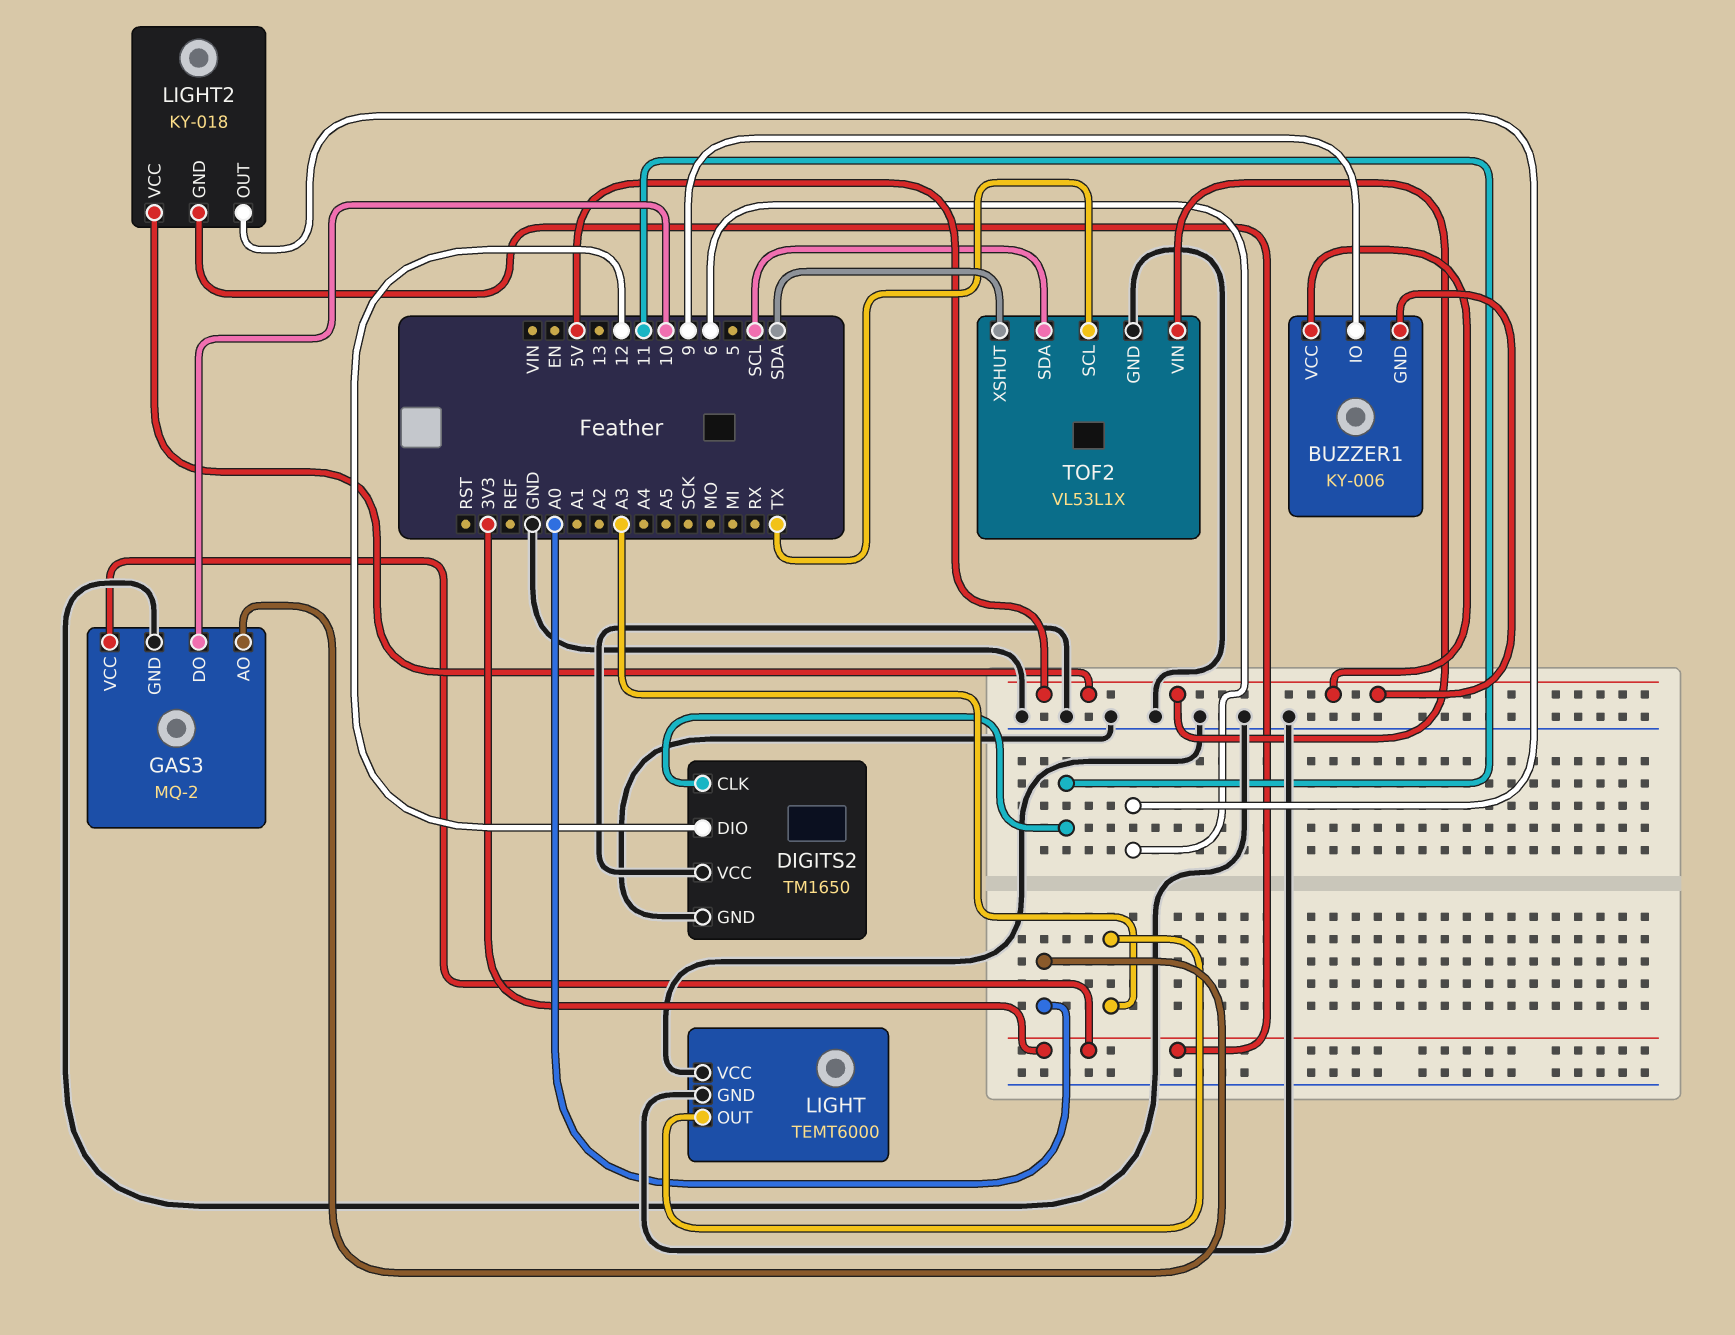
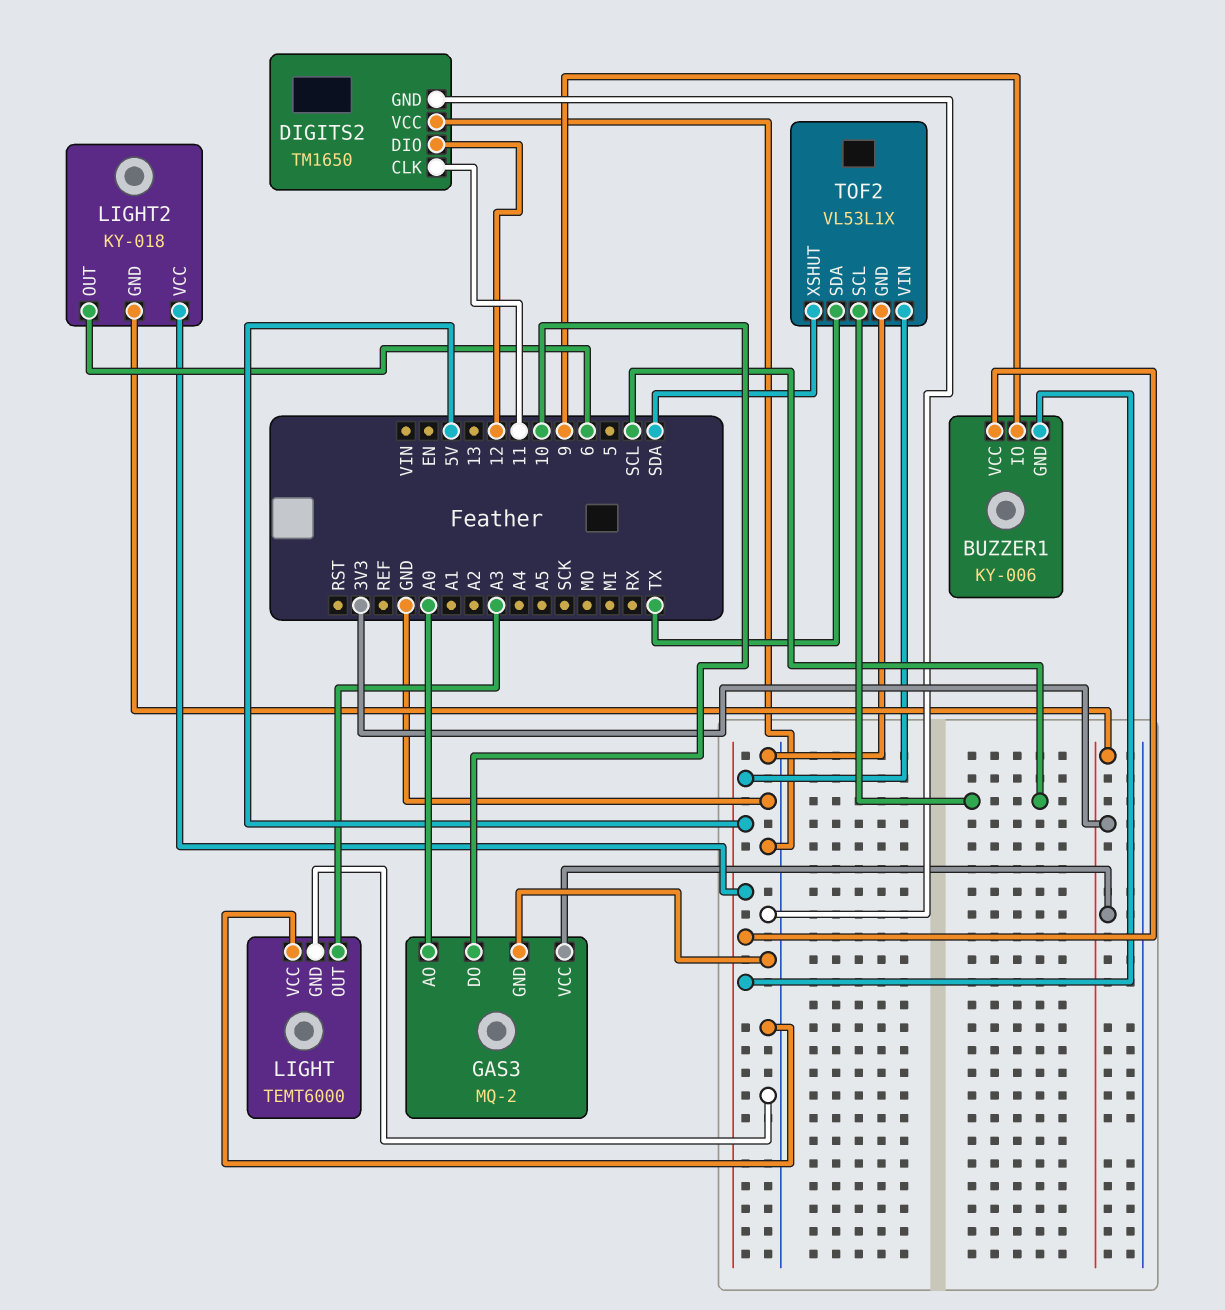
TOF2 pin SCL: TX -> SCL
TOF2 pin SDA: SCL -> TX

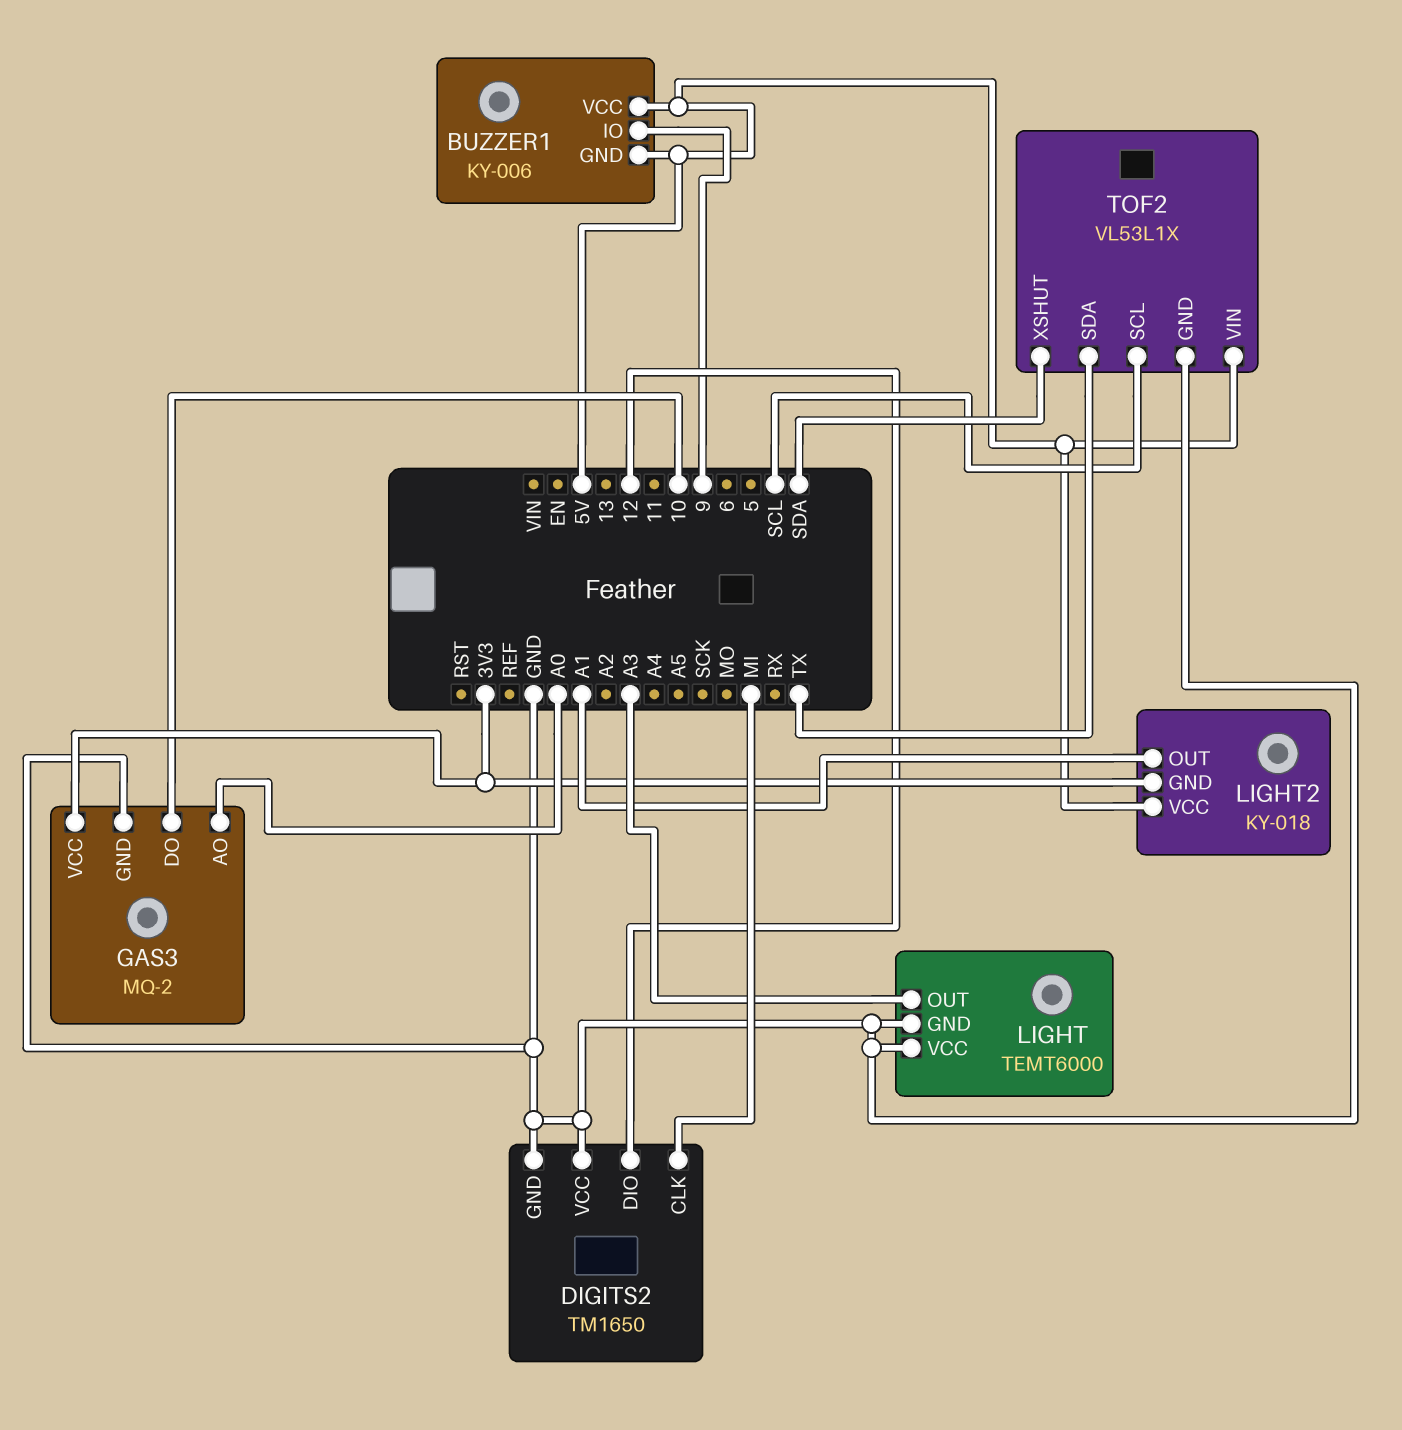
DIGITS2 pin CLK: 11 -> MI
LIGHT2 pin OUT: 6 -> A1

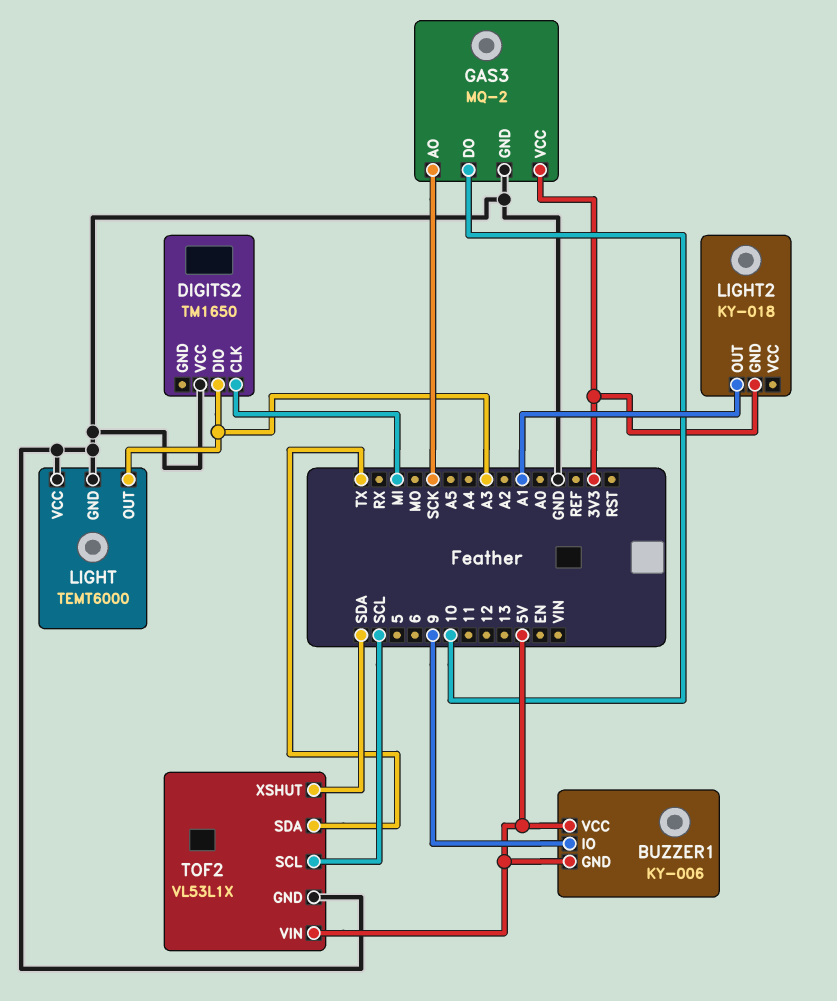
DIGITS2 pin DIO: 12 -> A3
DIGITS2 pin GND: GND -> none
GAS3 pin AO: A0 -> SCK
LIGHT2 pin VCC: 5V -> none

